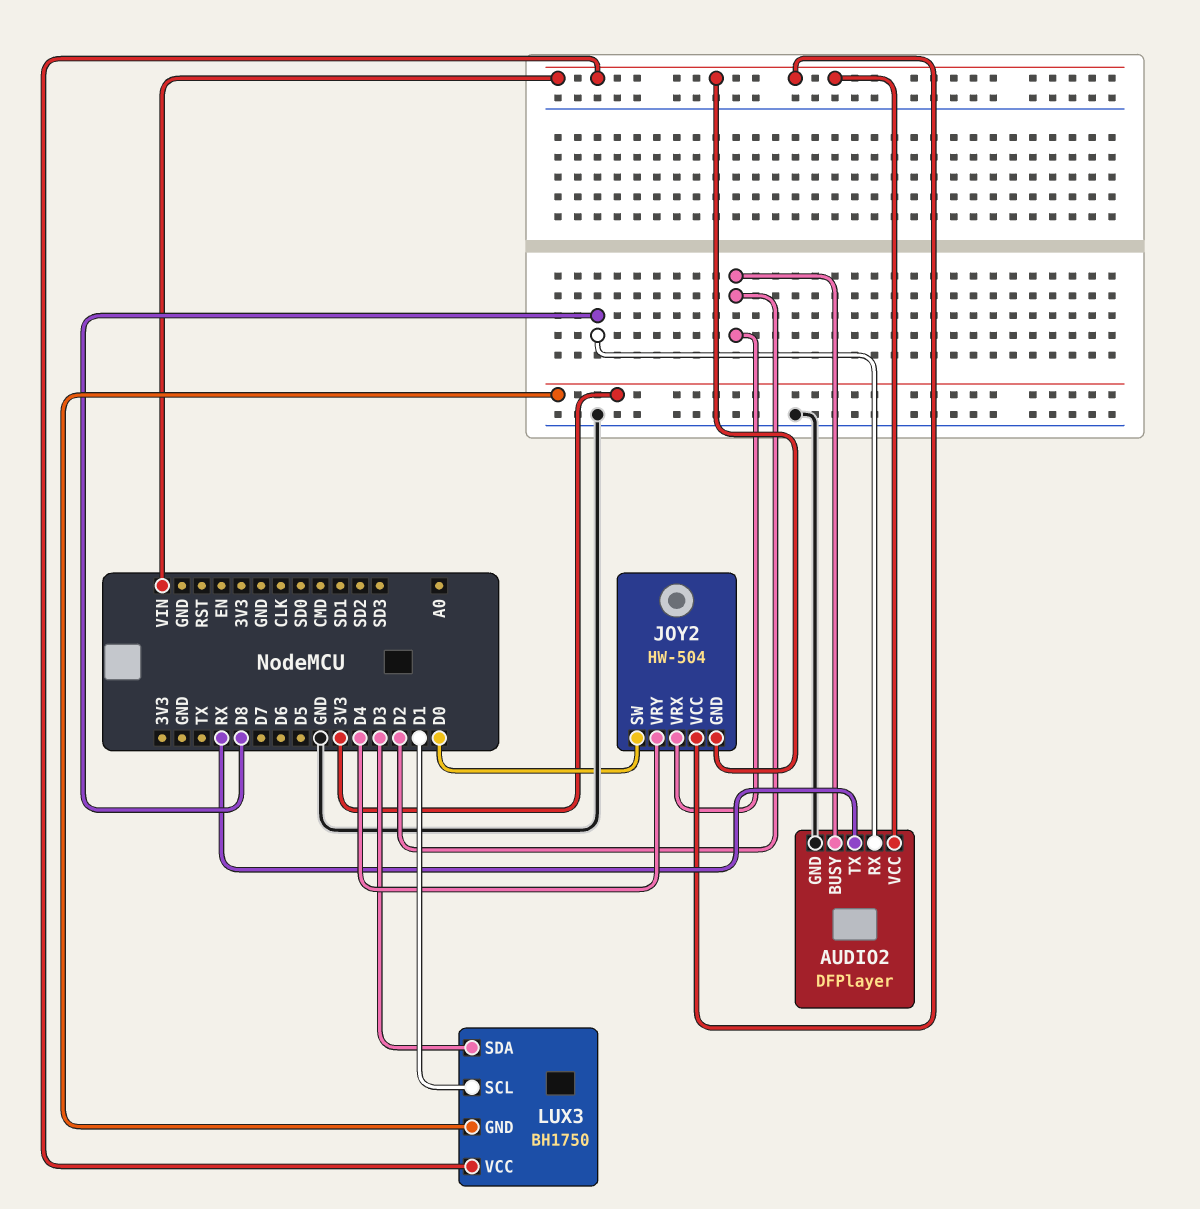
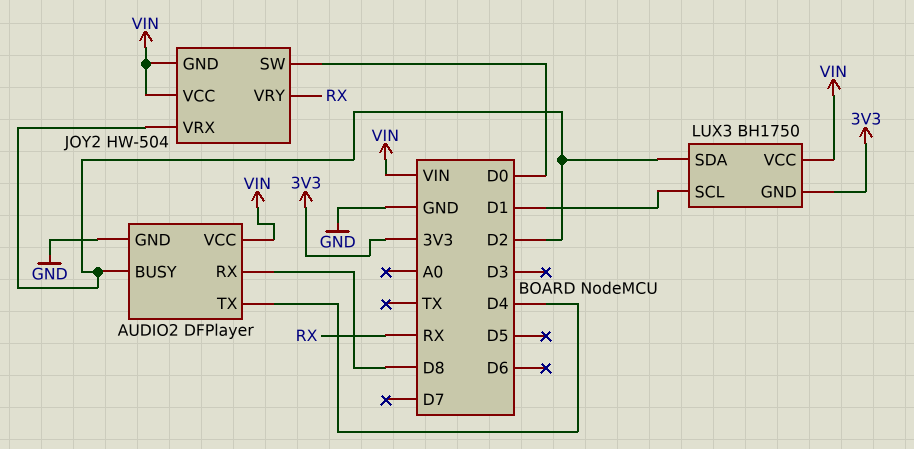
AUDIO2 pin TX: RX -> D4
JOY2 pin VRY: D4 -> RX
LUX3 pin SDA: D3 -> D2

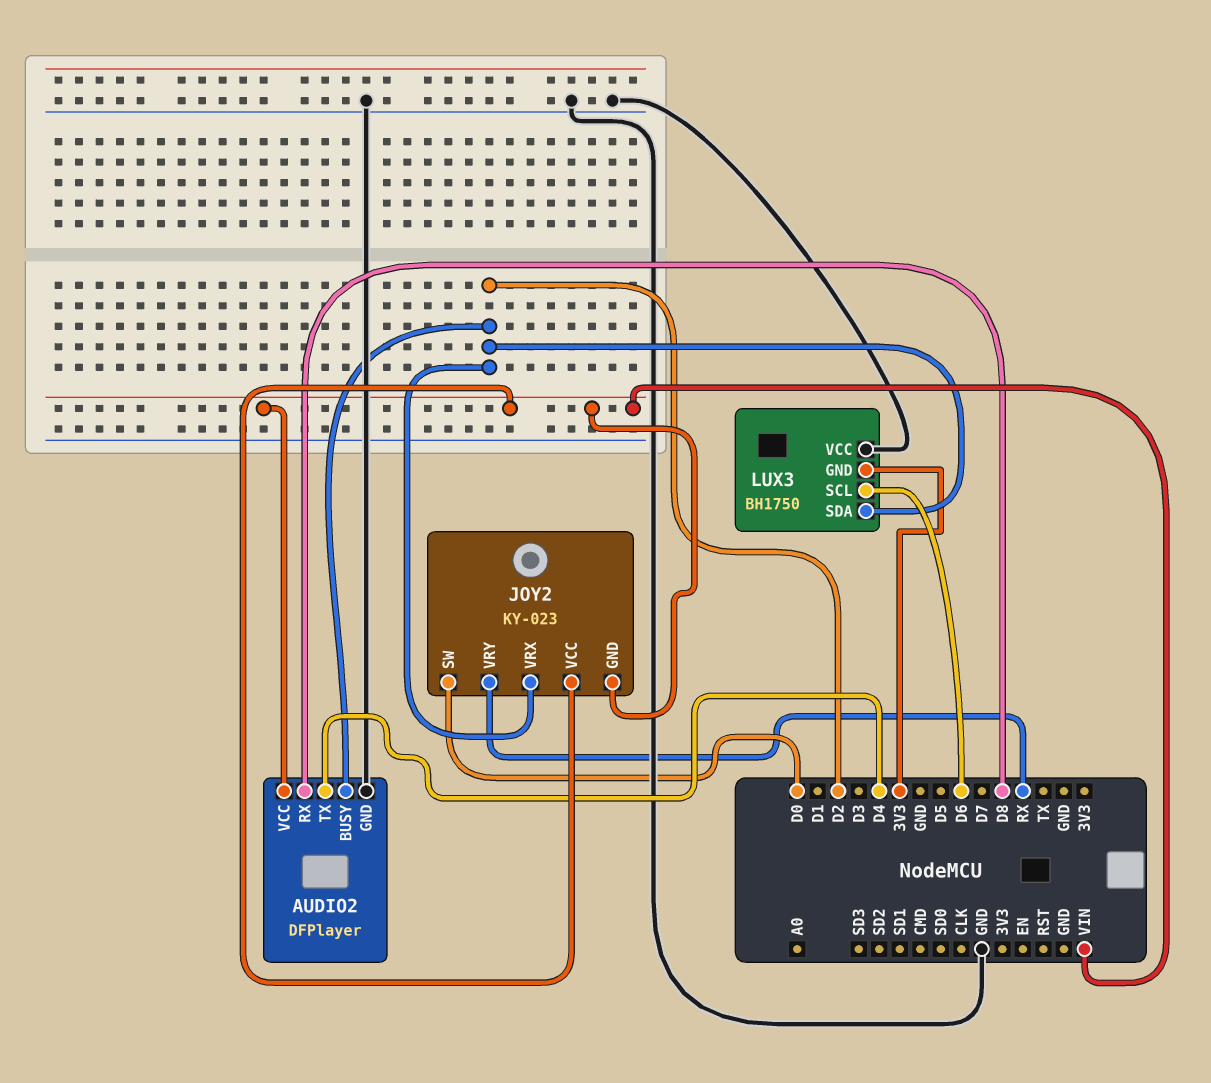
JOY2: HW-504 -> KY-023
LUX3 pin SCL: D1 -> D6
LUX3 pin VCC: VIN -> GND

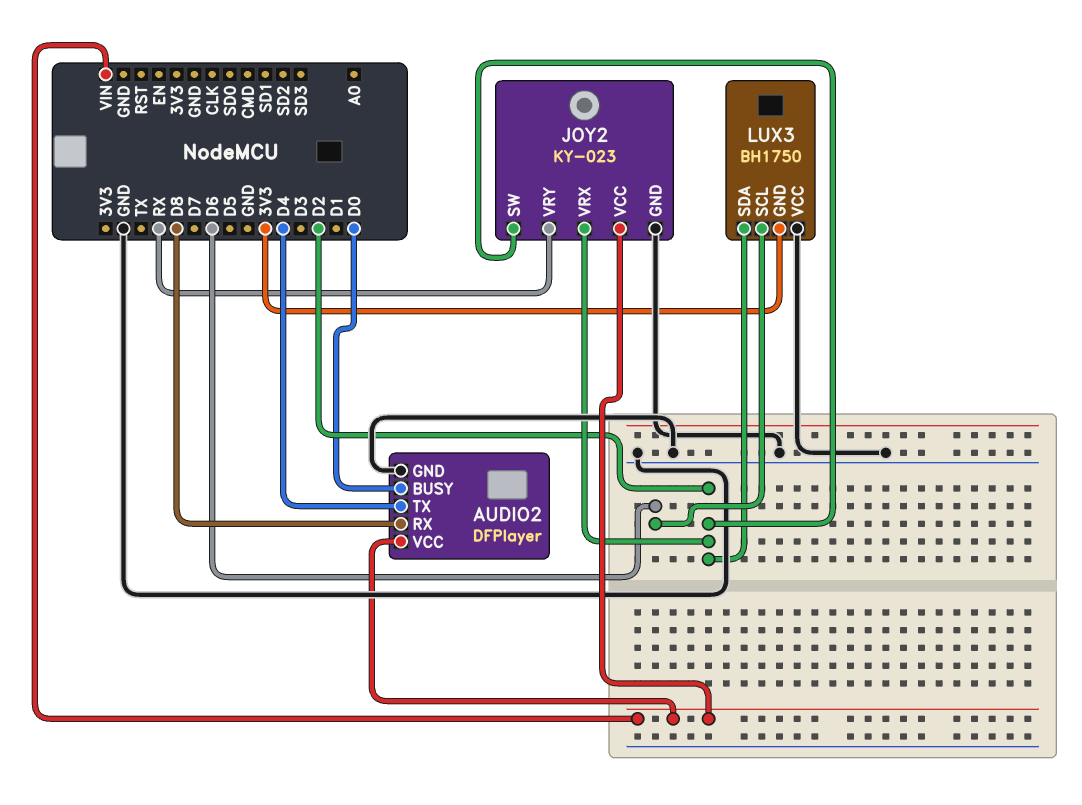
AUDIO2 pin BUSY: D2 -> D0
JOY2 pin GND: VIN -> GND
JOY2 pin SW: D0 -> D2

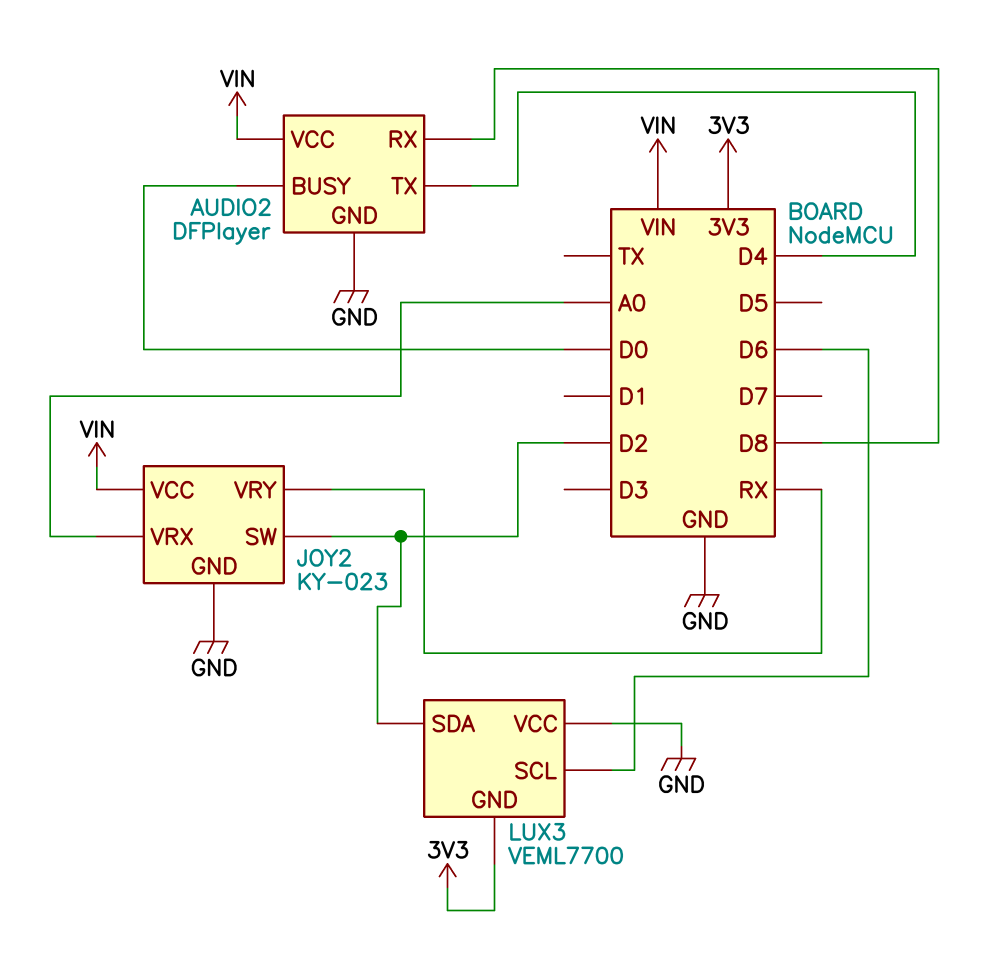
JOY2 pin VRX: D2 -> A0
LUX3: BH1750 -> VEML7700

